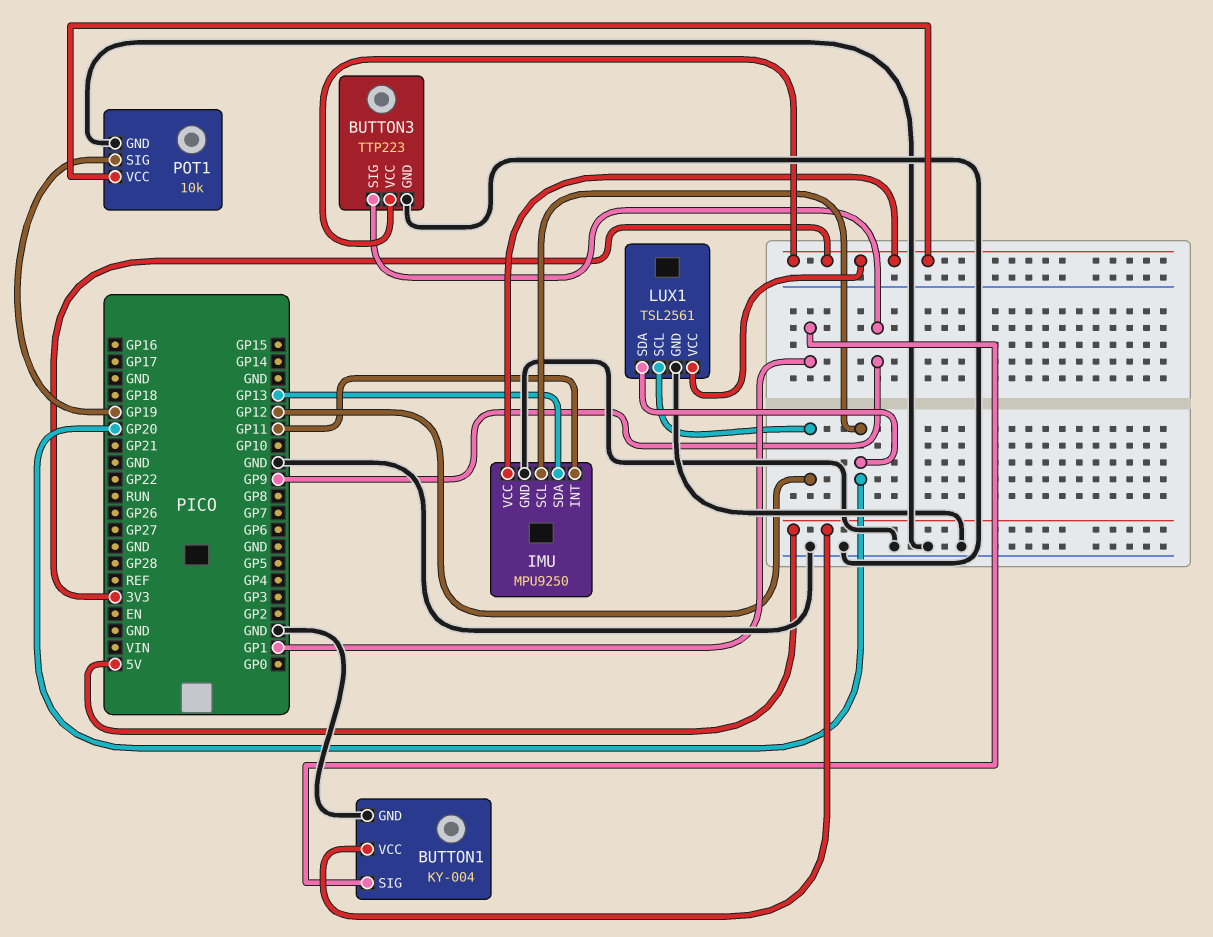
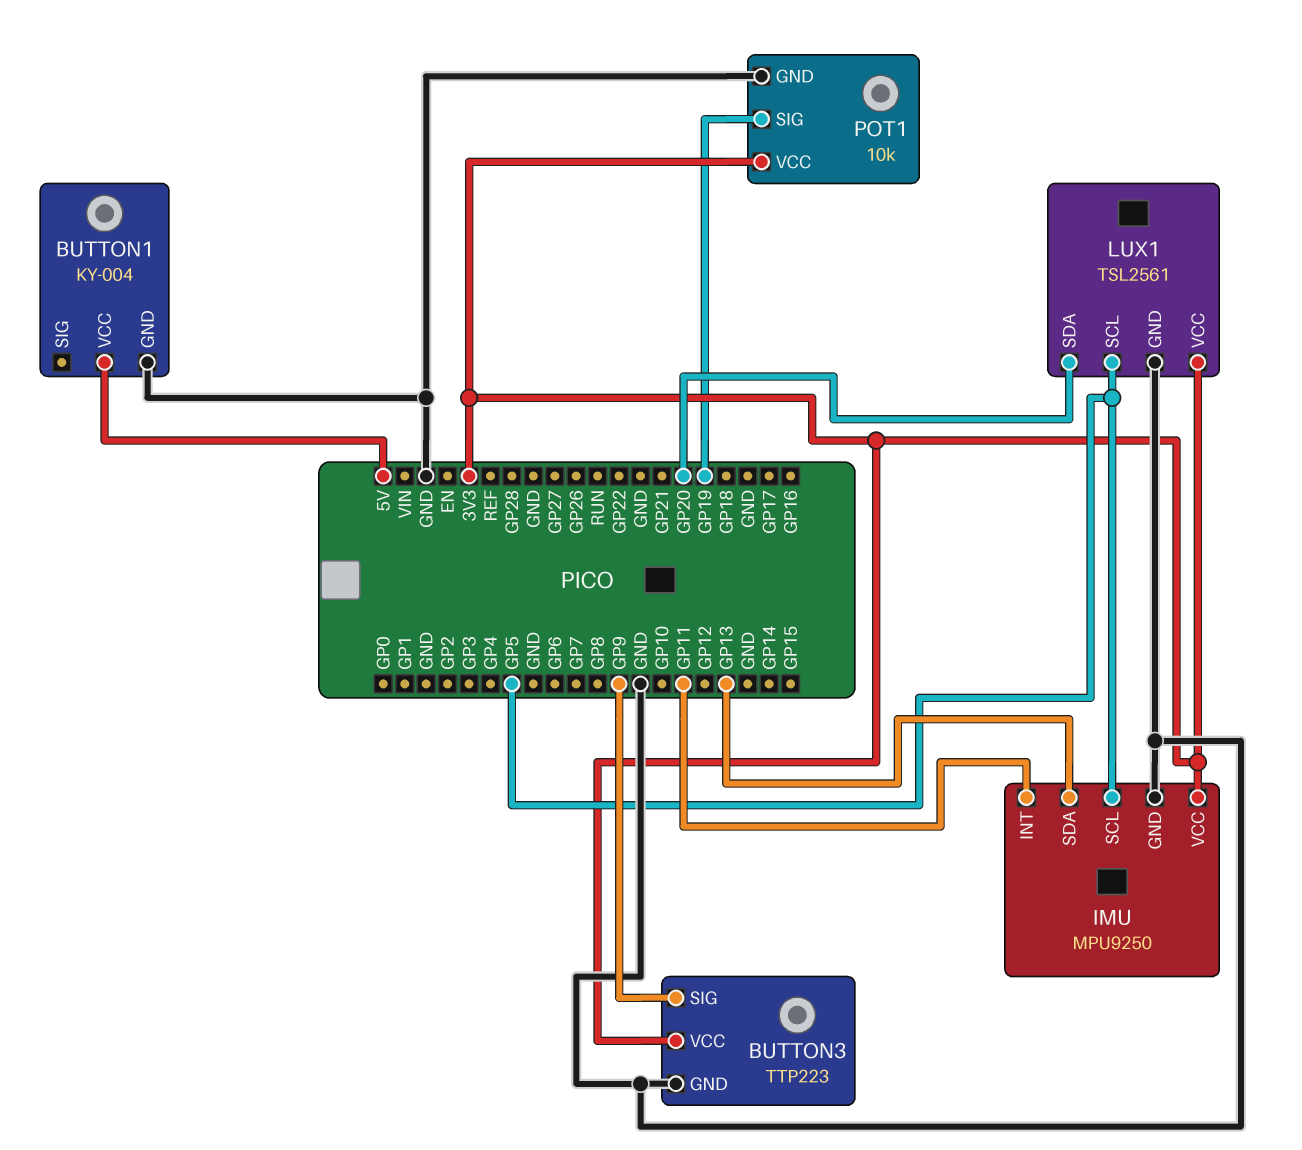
BUTTON1 pin SIG: GP1 -> none
IMU pin SCL: GP20 -> GP5
LUX1 pin SCL: GP12 -> GP5

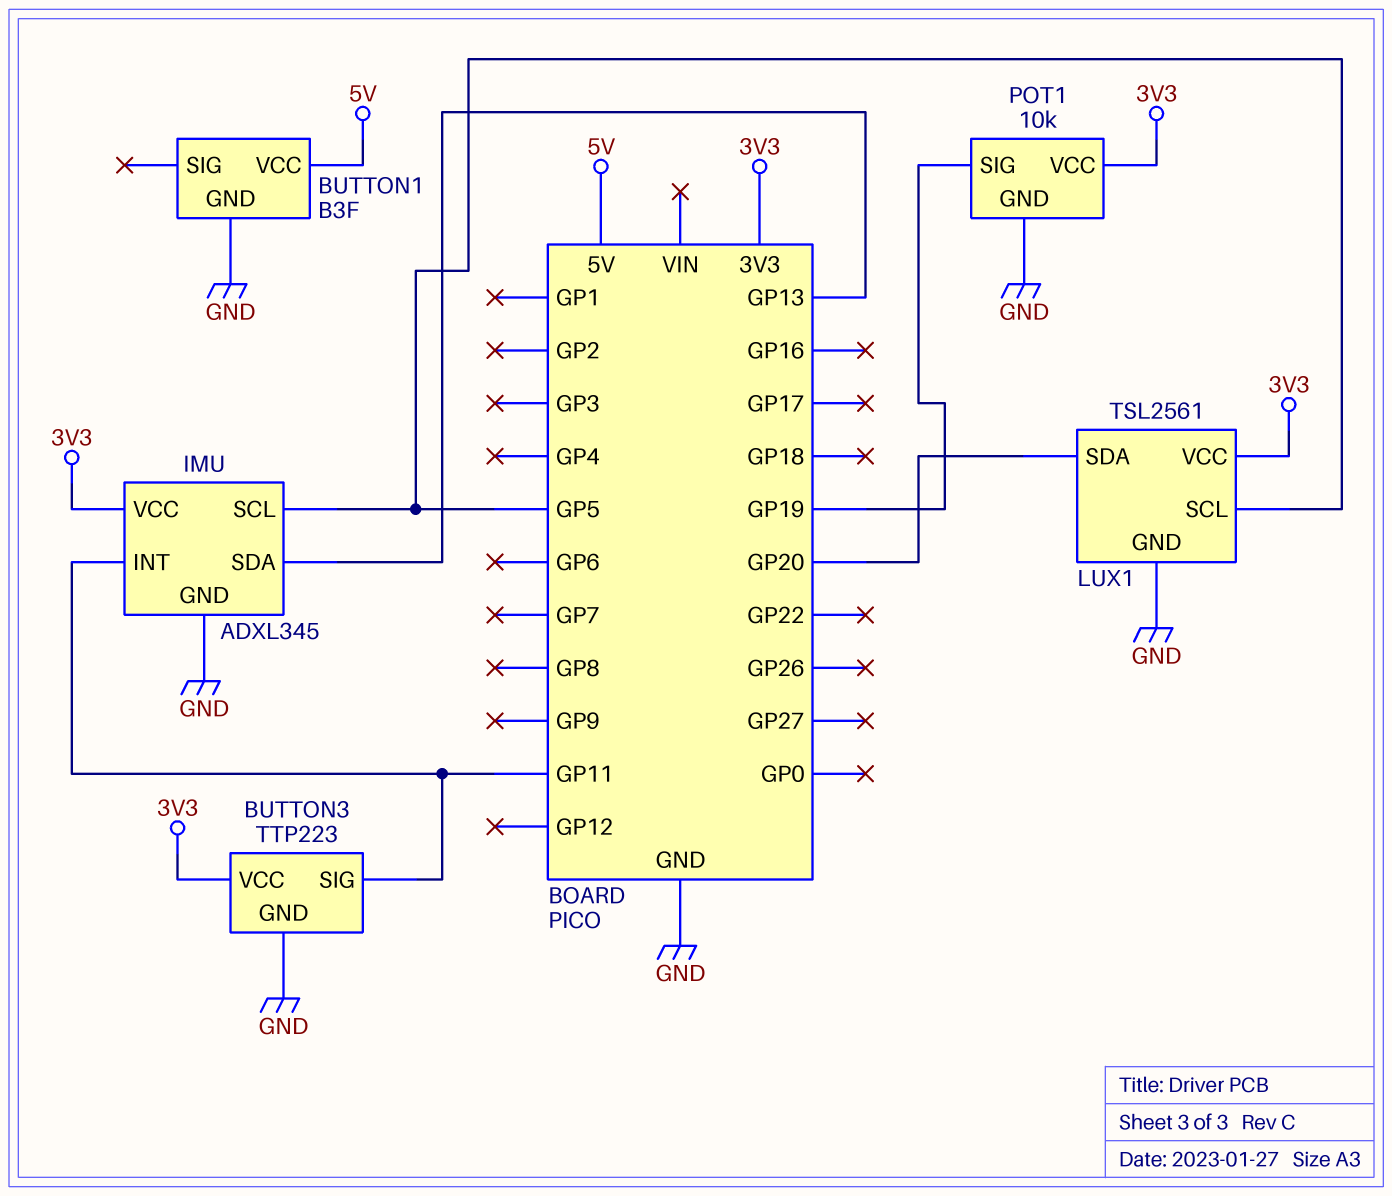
BUTTON1: KY-004 -> B3F
BUTTON3 pin SIG: GP9 -> GP11
IMU: MPU9250 -> ADXL345

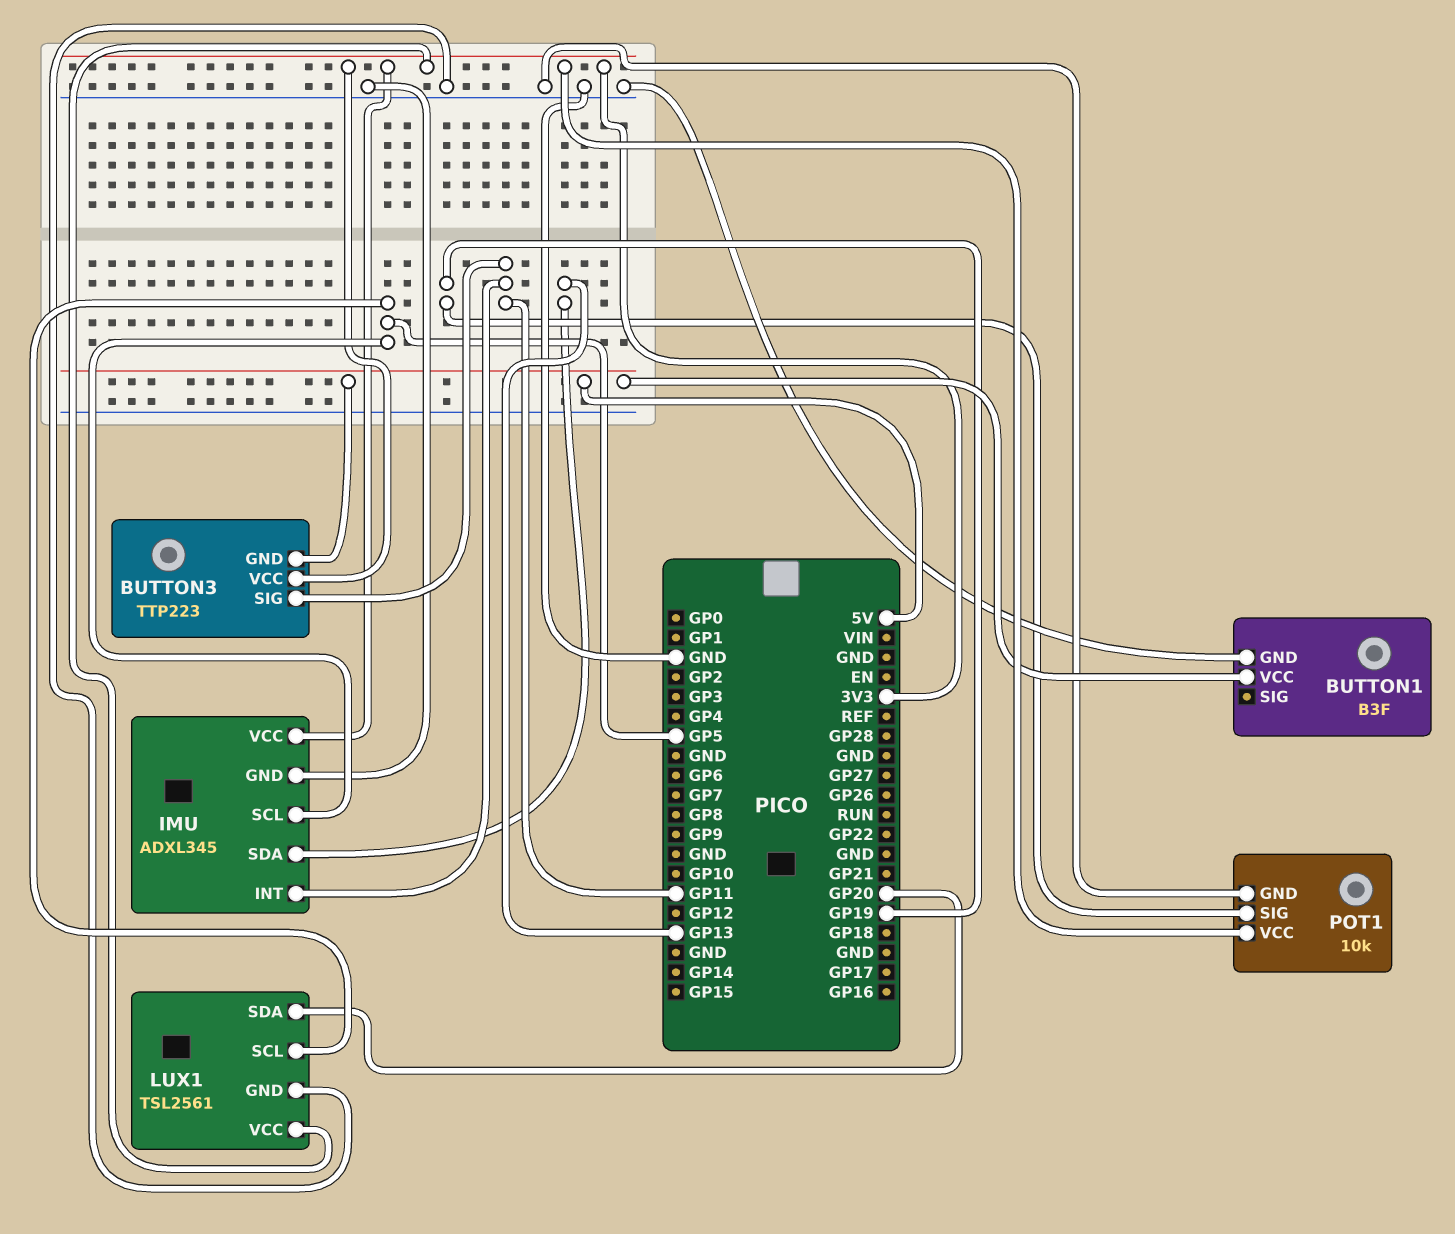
BUTTON3 pin GND: GND -> 5V

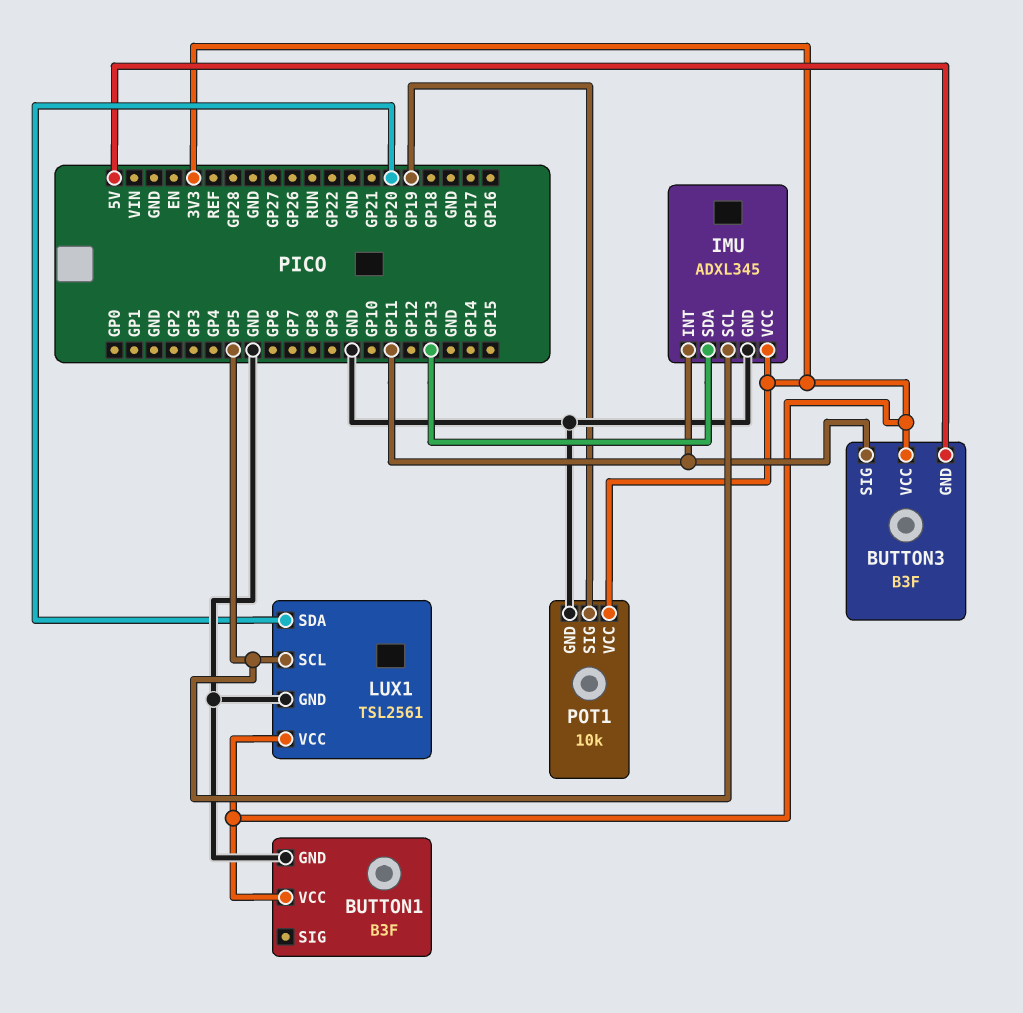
BUTTON1 pin VCC: 5V -> 3V3
BUTTON3: TTP223 -> B3F

